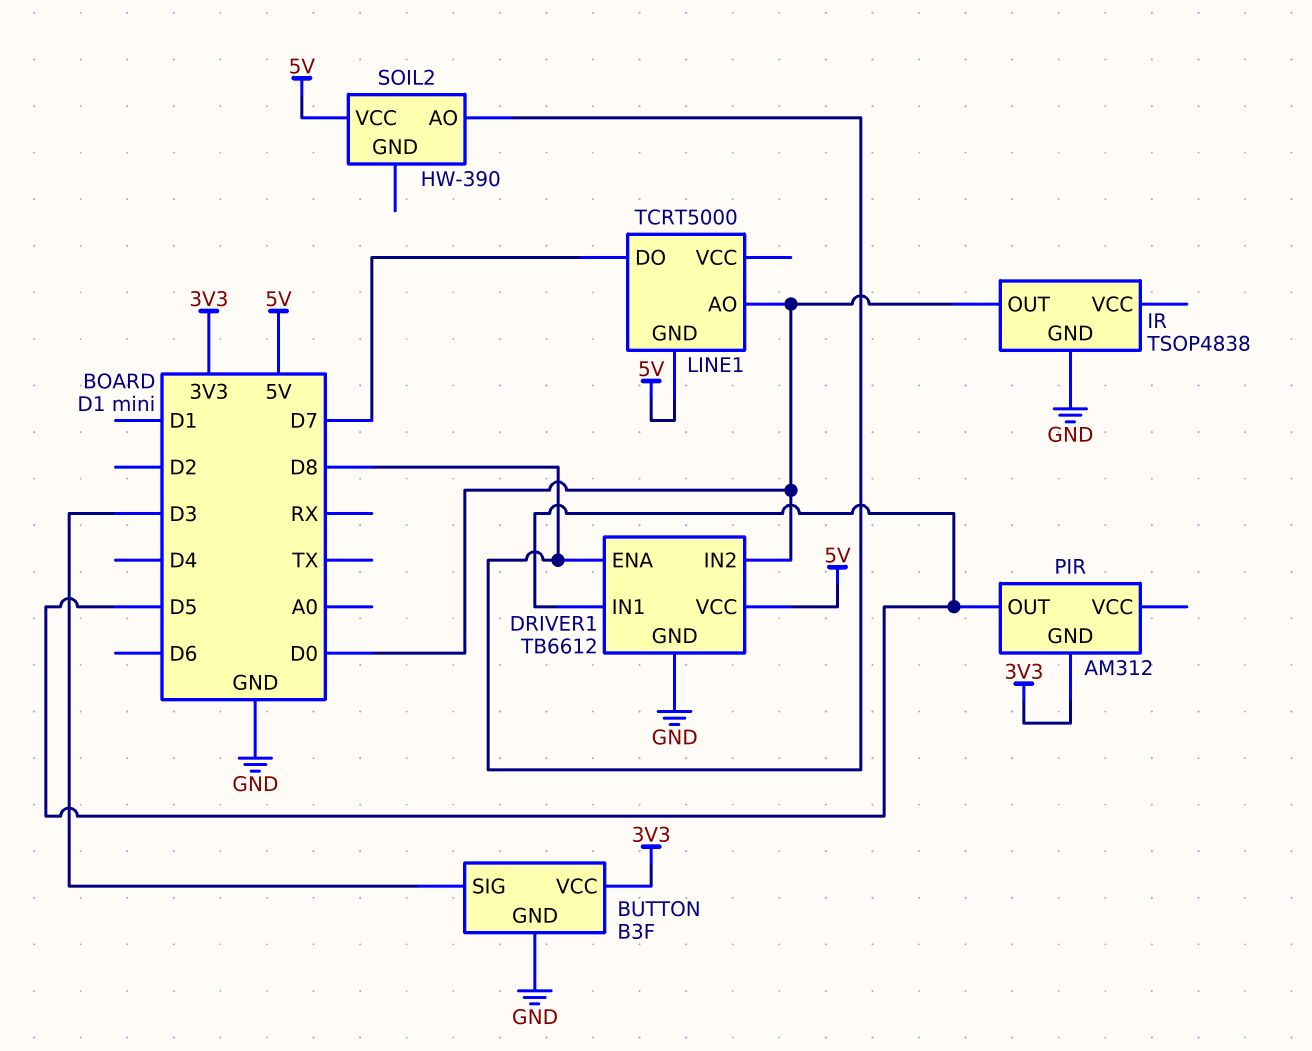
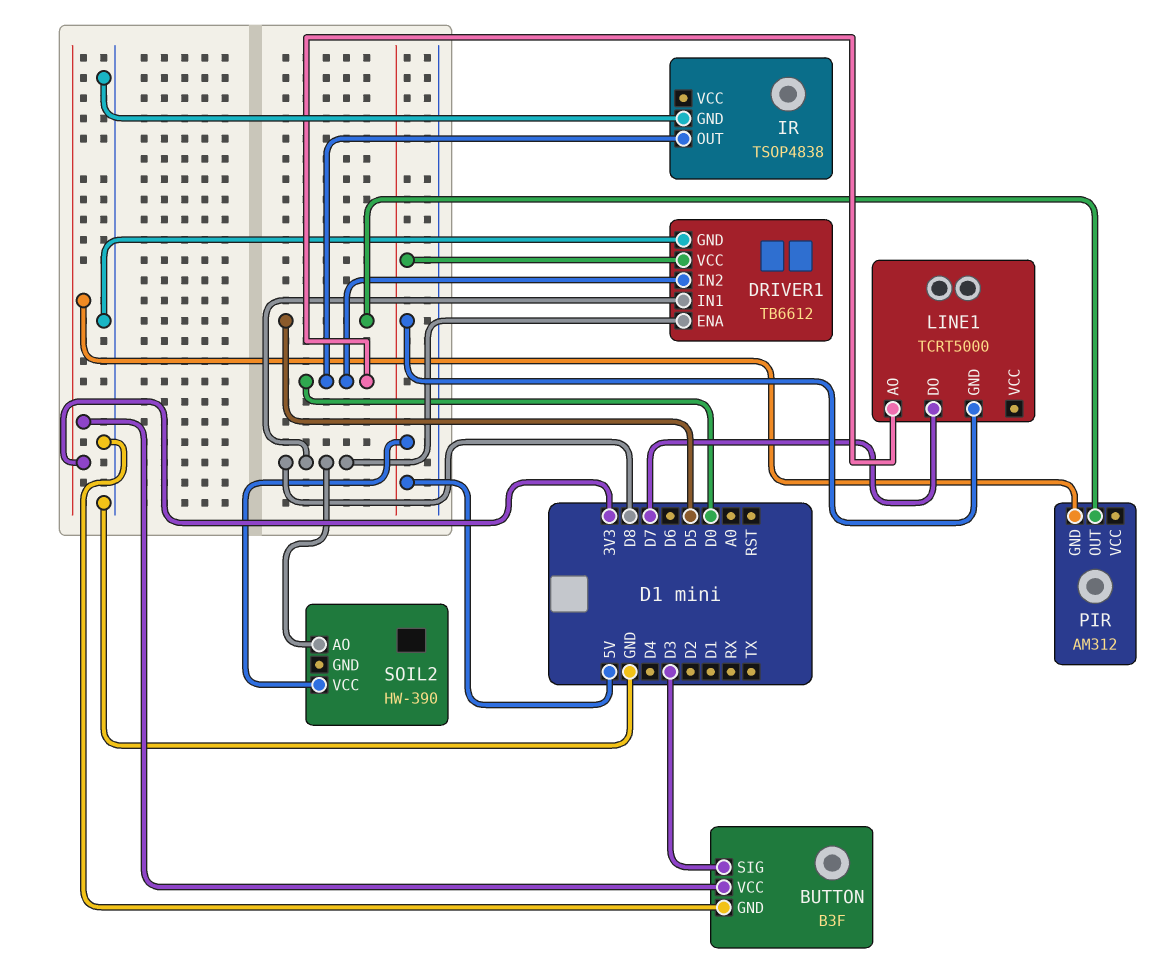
DRIVER1 pin IN1: D5 -> D8

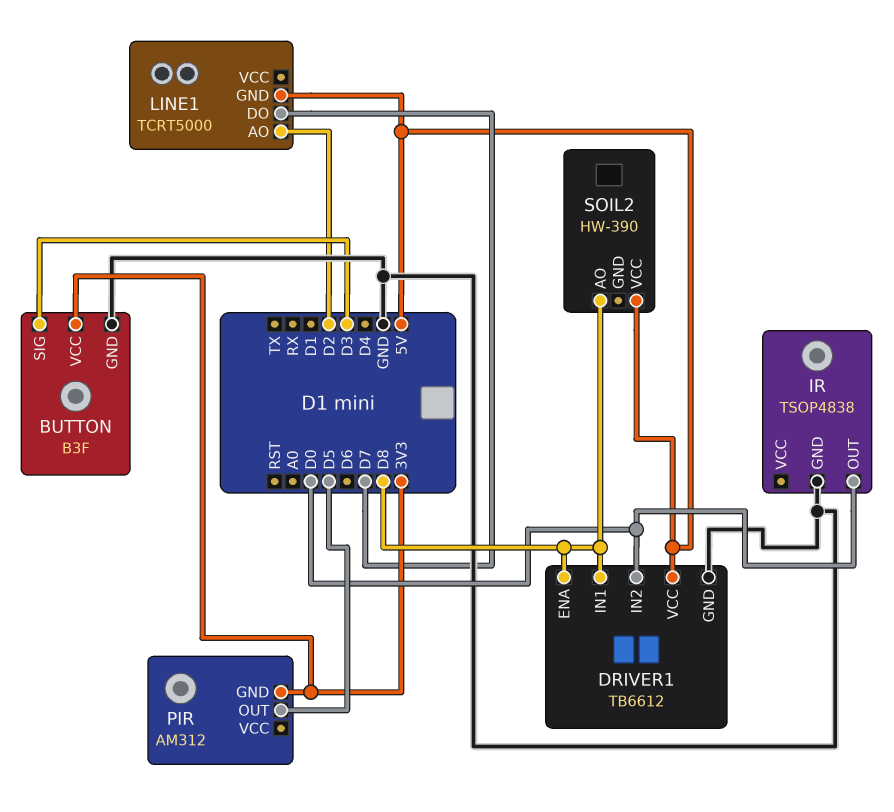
LINE1 pin AO: D0 -> D2

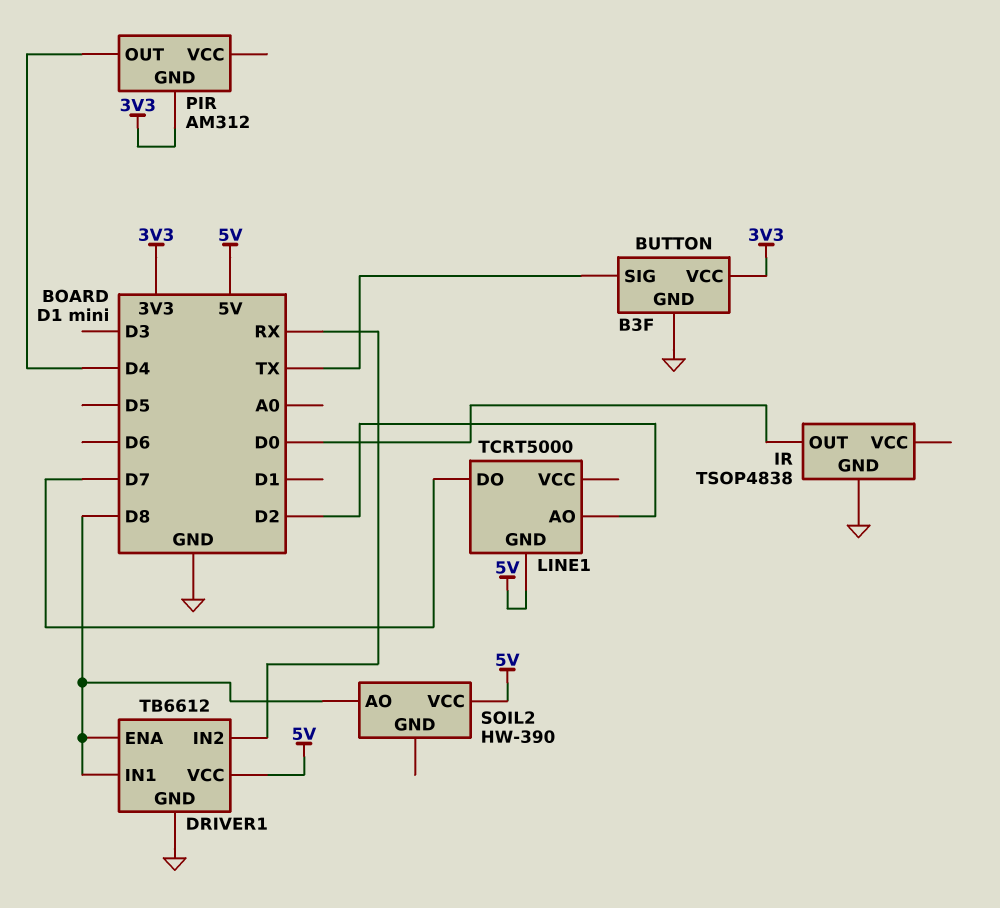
BUTTON pin SIG: D3 -> TX
DRIVER1 pin IN2: D0 -> RX
PIR pin OUT: D5 -> D4

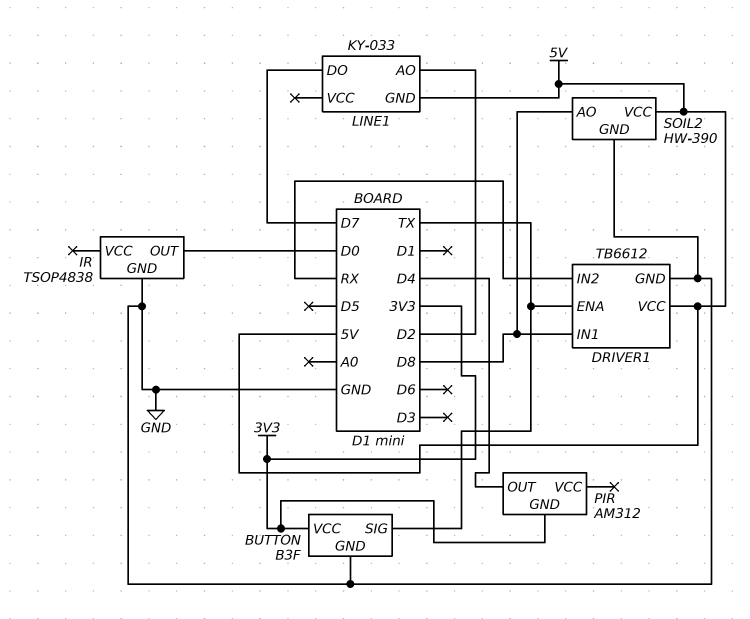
DRIVER1 pin ENA: D8 -> TX
LINE1: TCRT5000 -> KY-033
SOIL2 pin GND: none -> GND

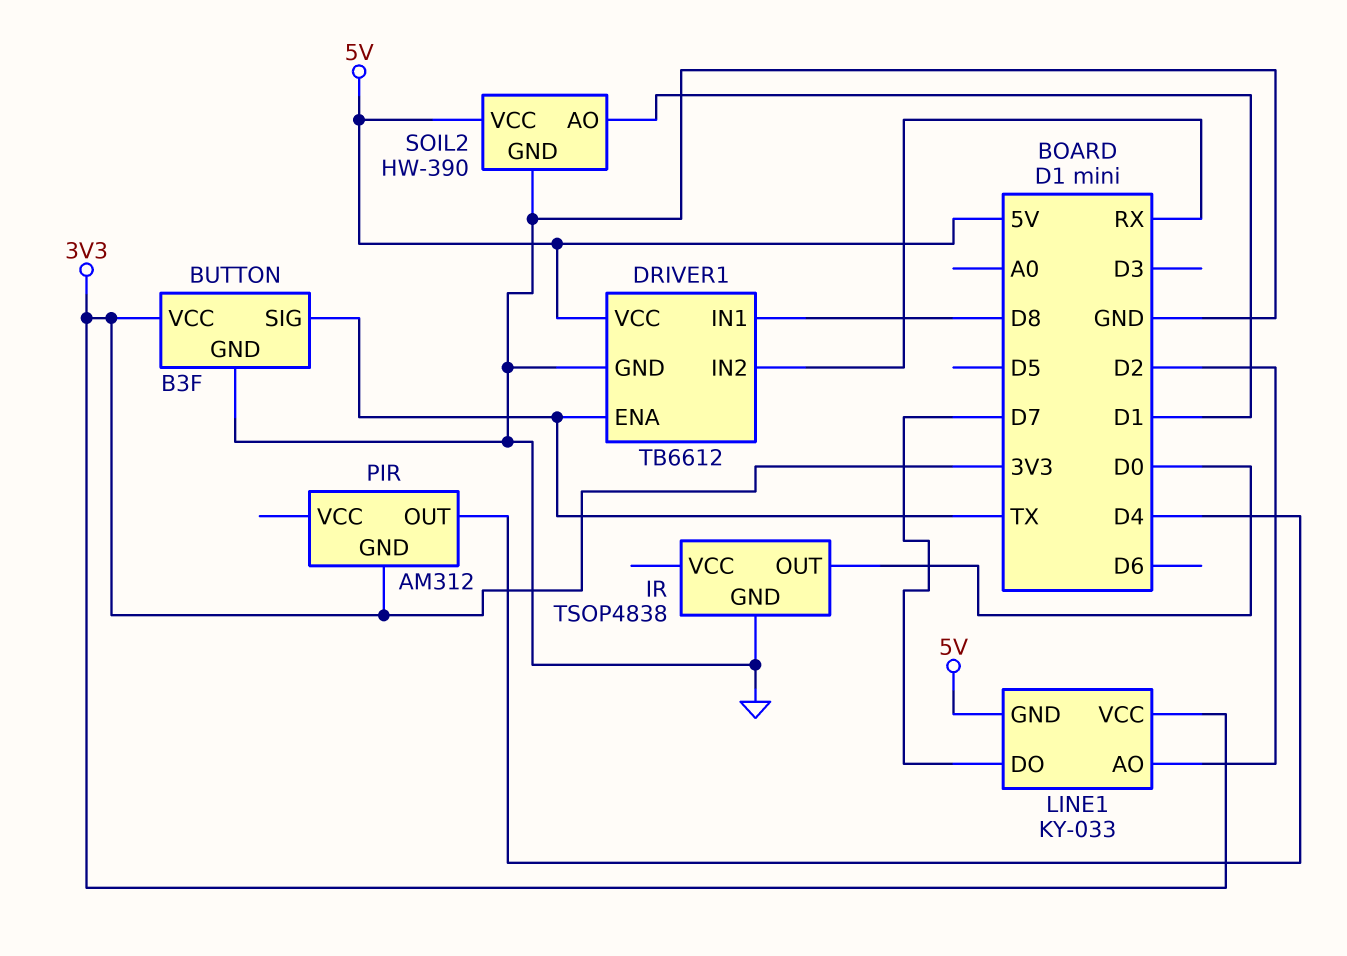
LINE1 pin VCC: none -> 3V3
SOIL2 pin AO: D8 -> D1

